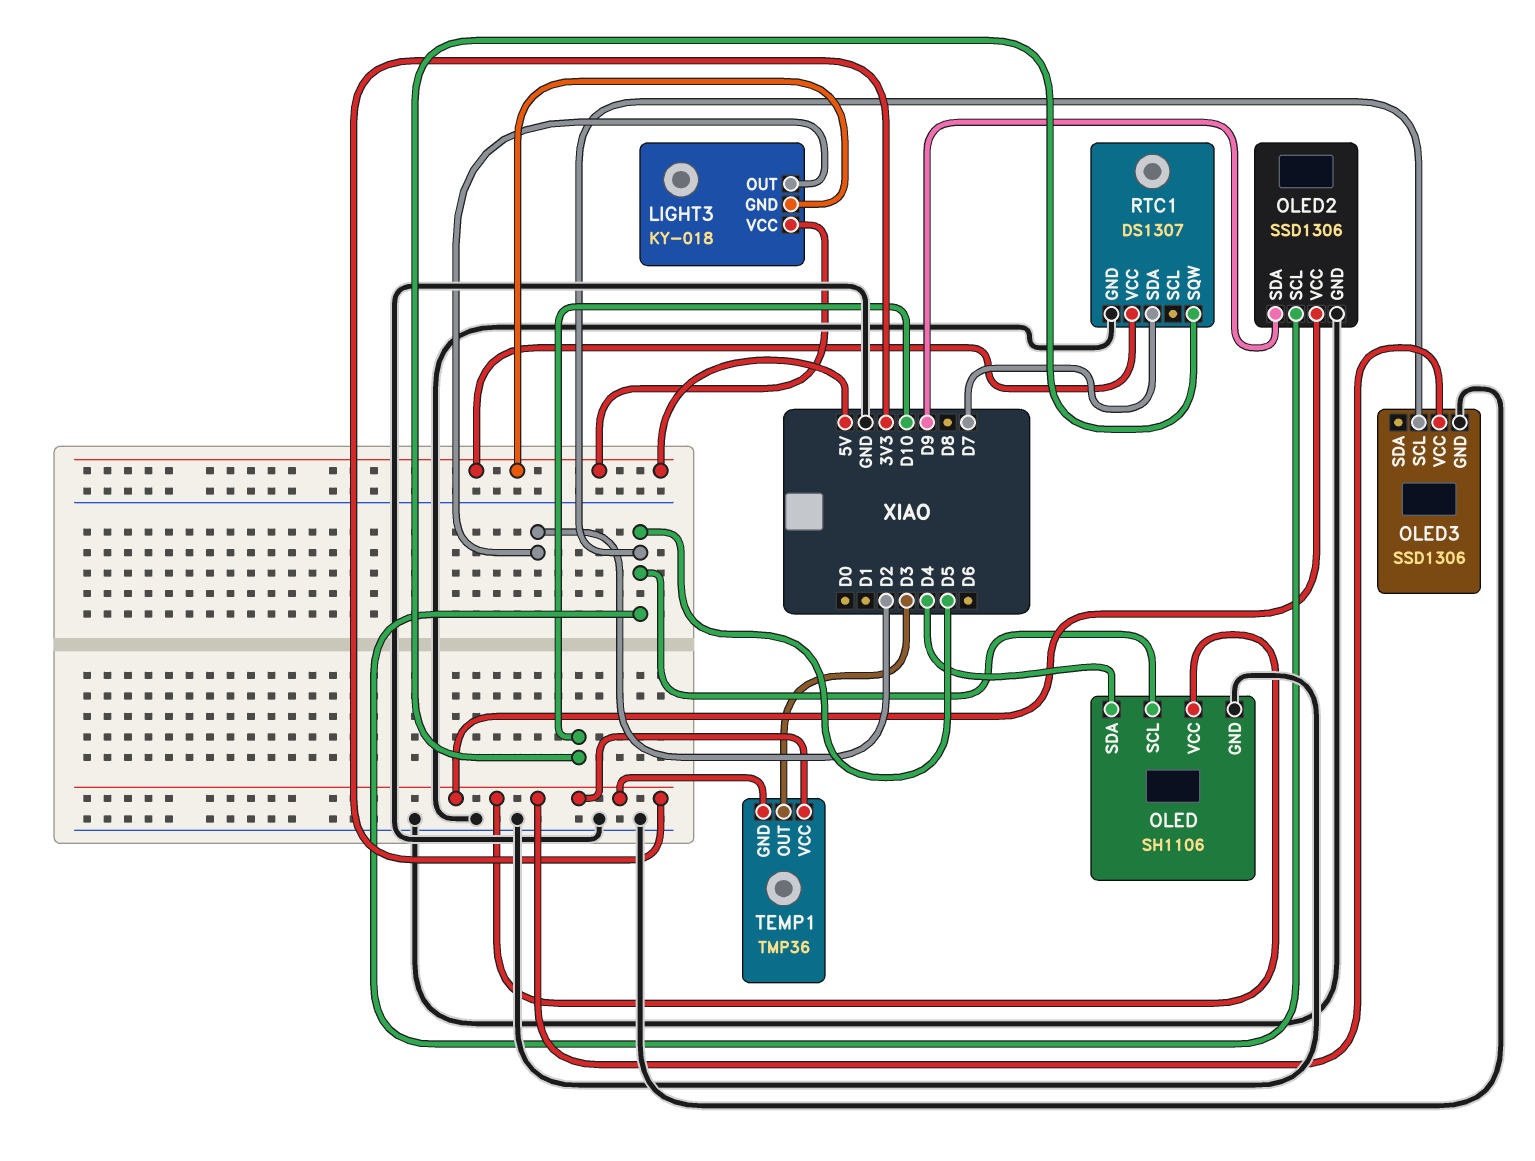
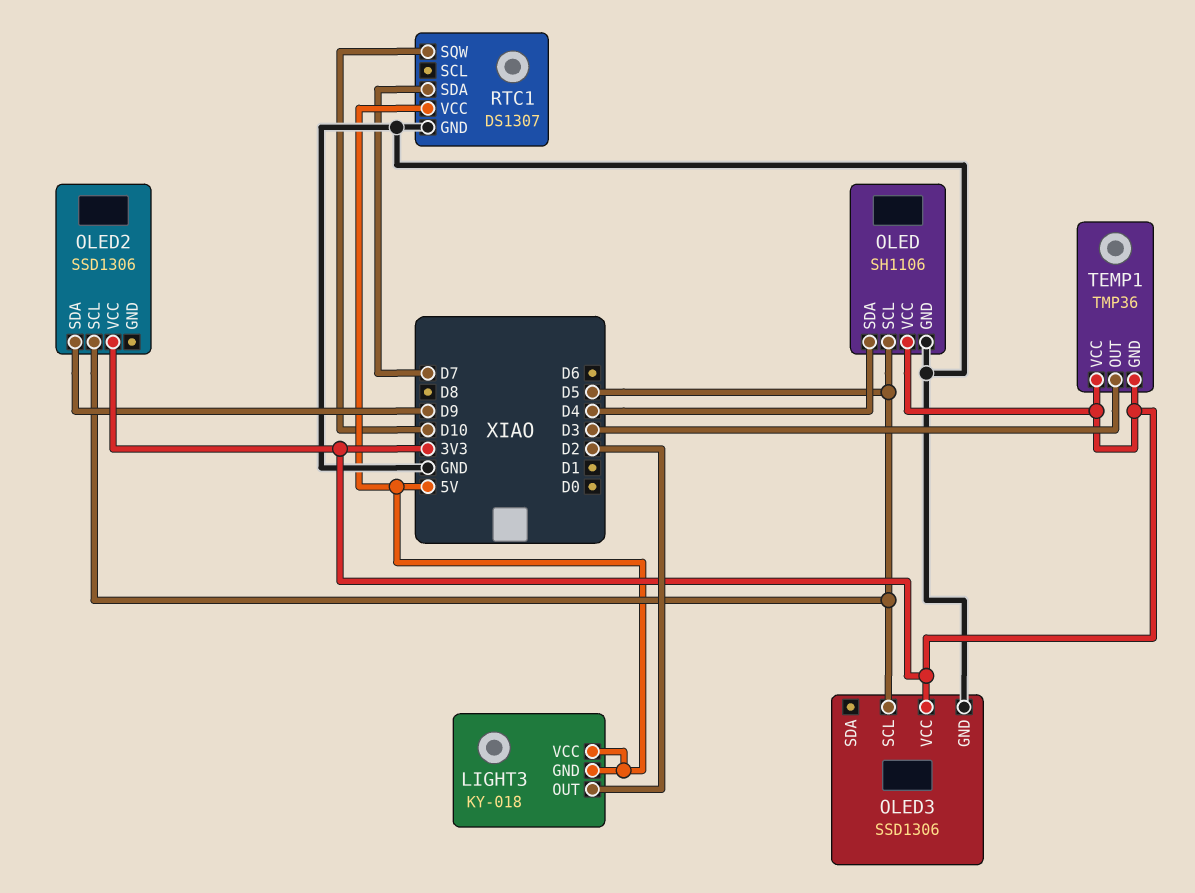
OLED2 pin GND: GND -> none

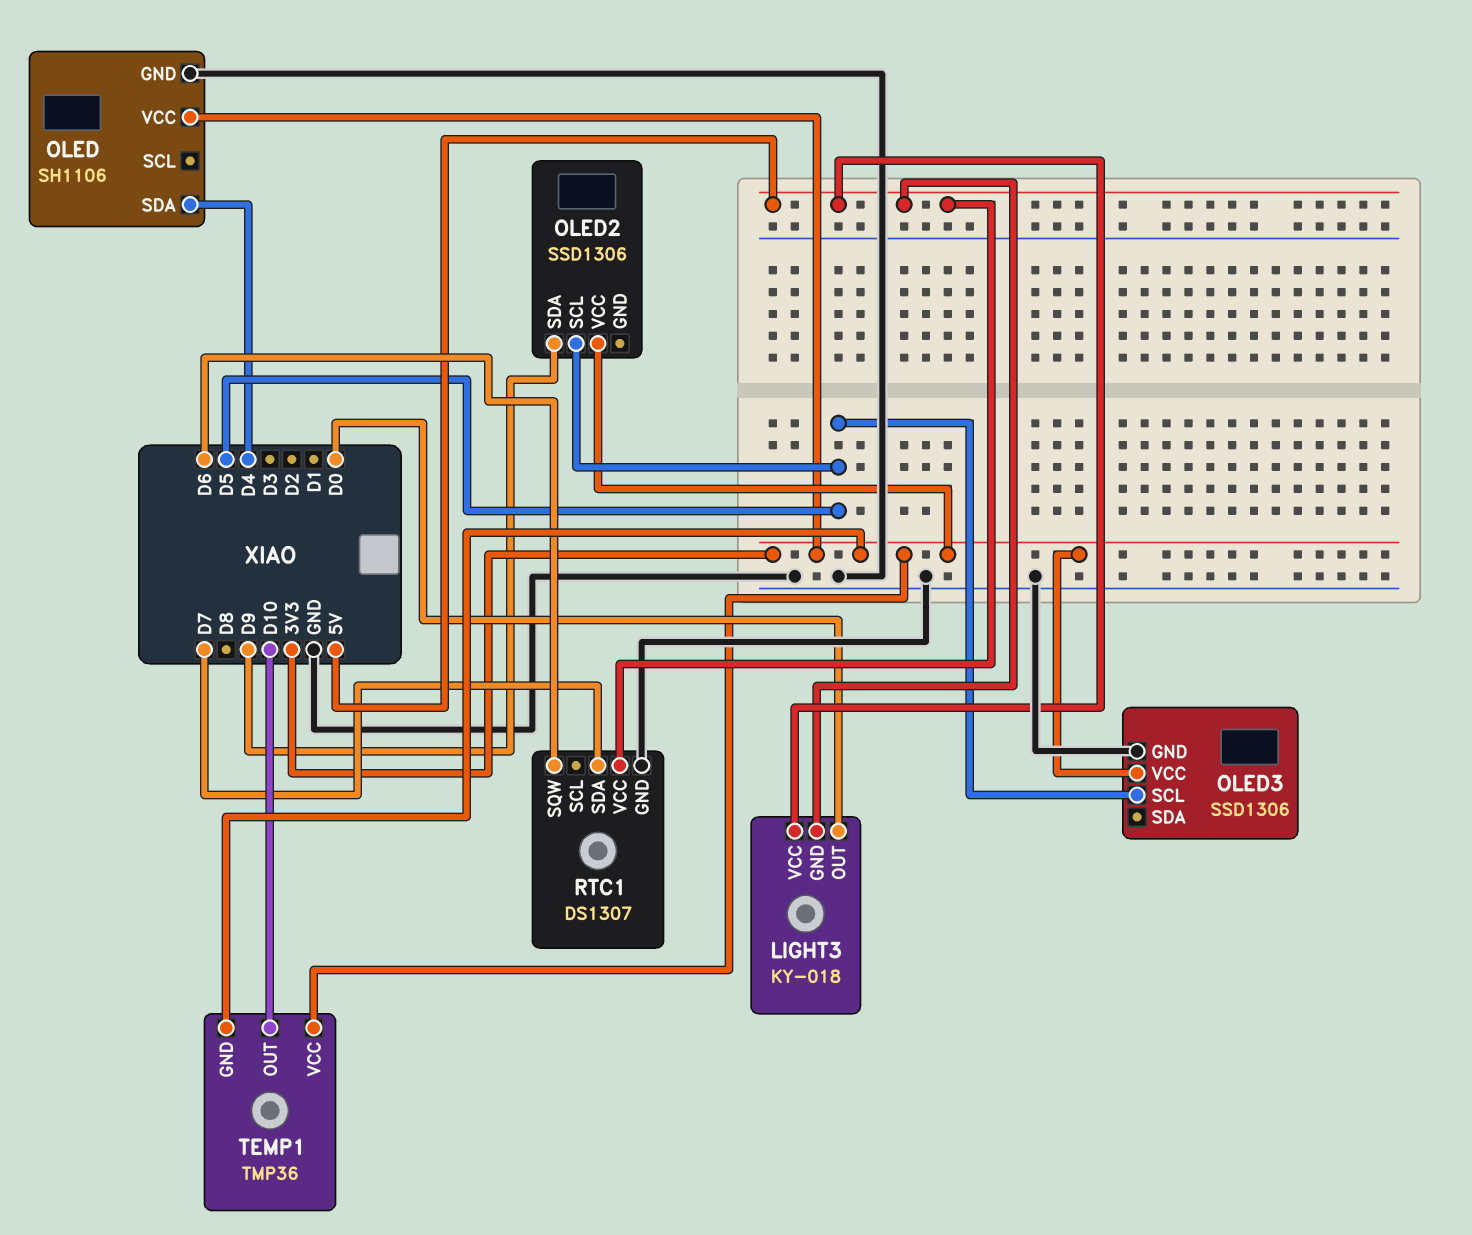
LIGHT3 pin OUT: D2 -> D0
OLED pin SCL: D5 -> none
RTC1 pin SQW: D10 -> D6
TEMP1 pin OUT: D3 -> D10

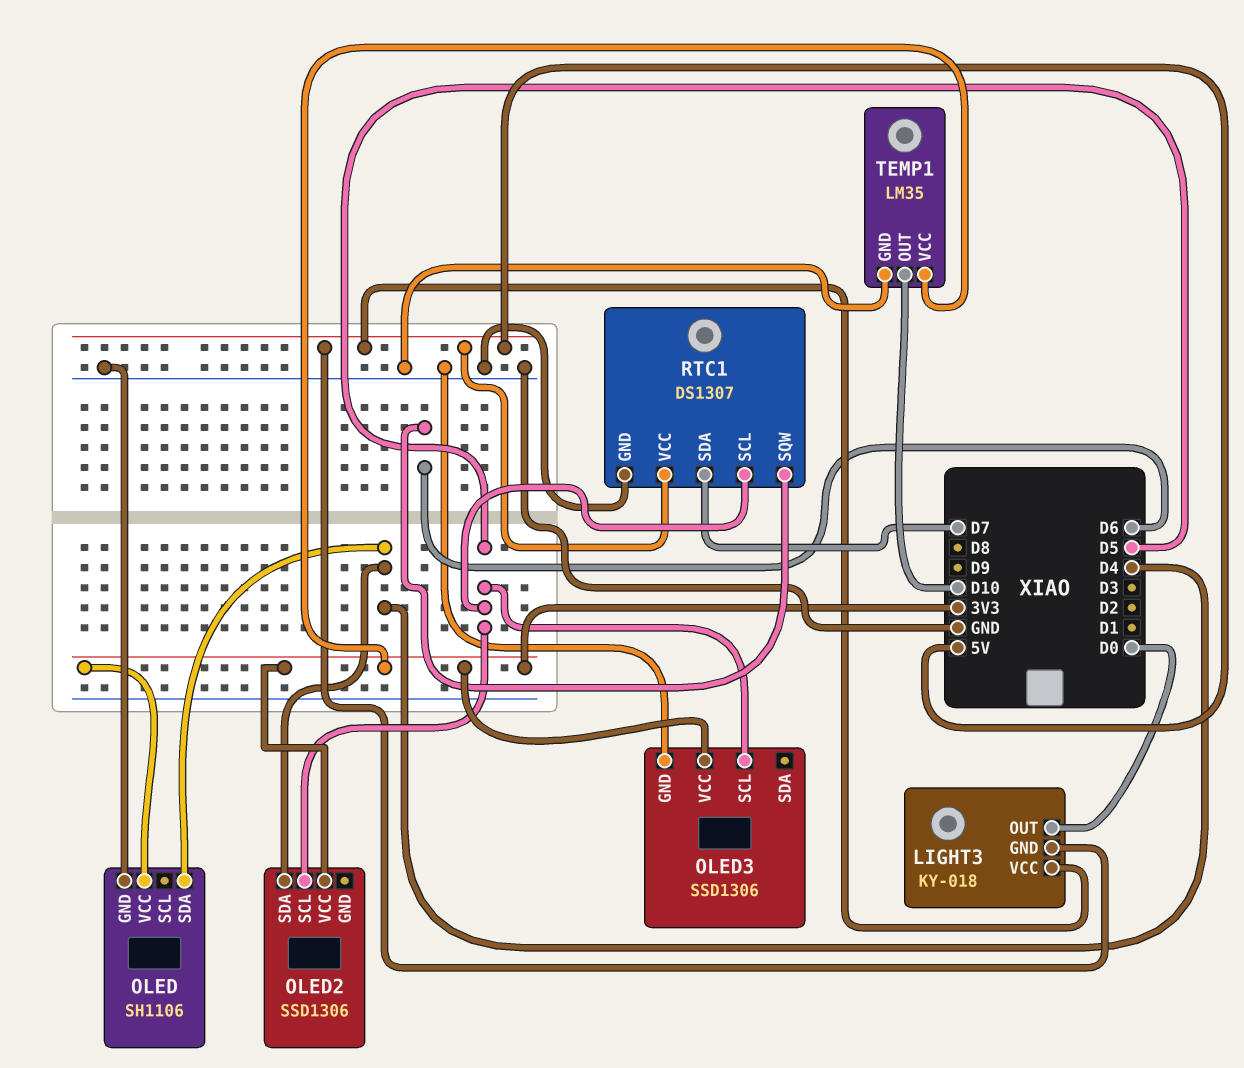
OLED2 pin SDA: D9 -> D4
RTC1 pin SCL: none -> D5
TEMP1: TMP36 -> LM35
TEMP1 pin GND: 3V3 -> GND

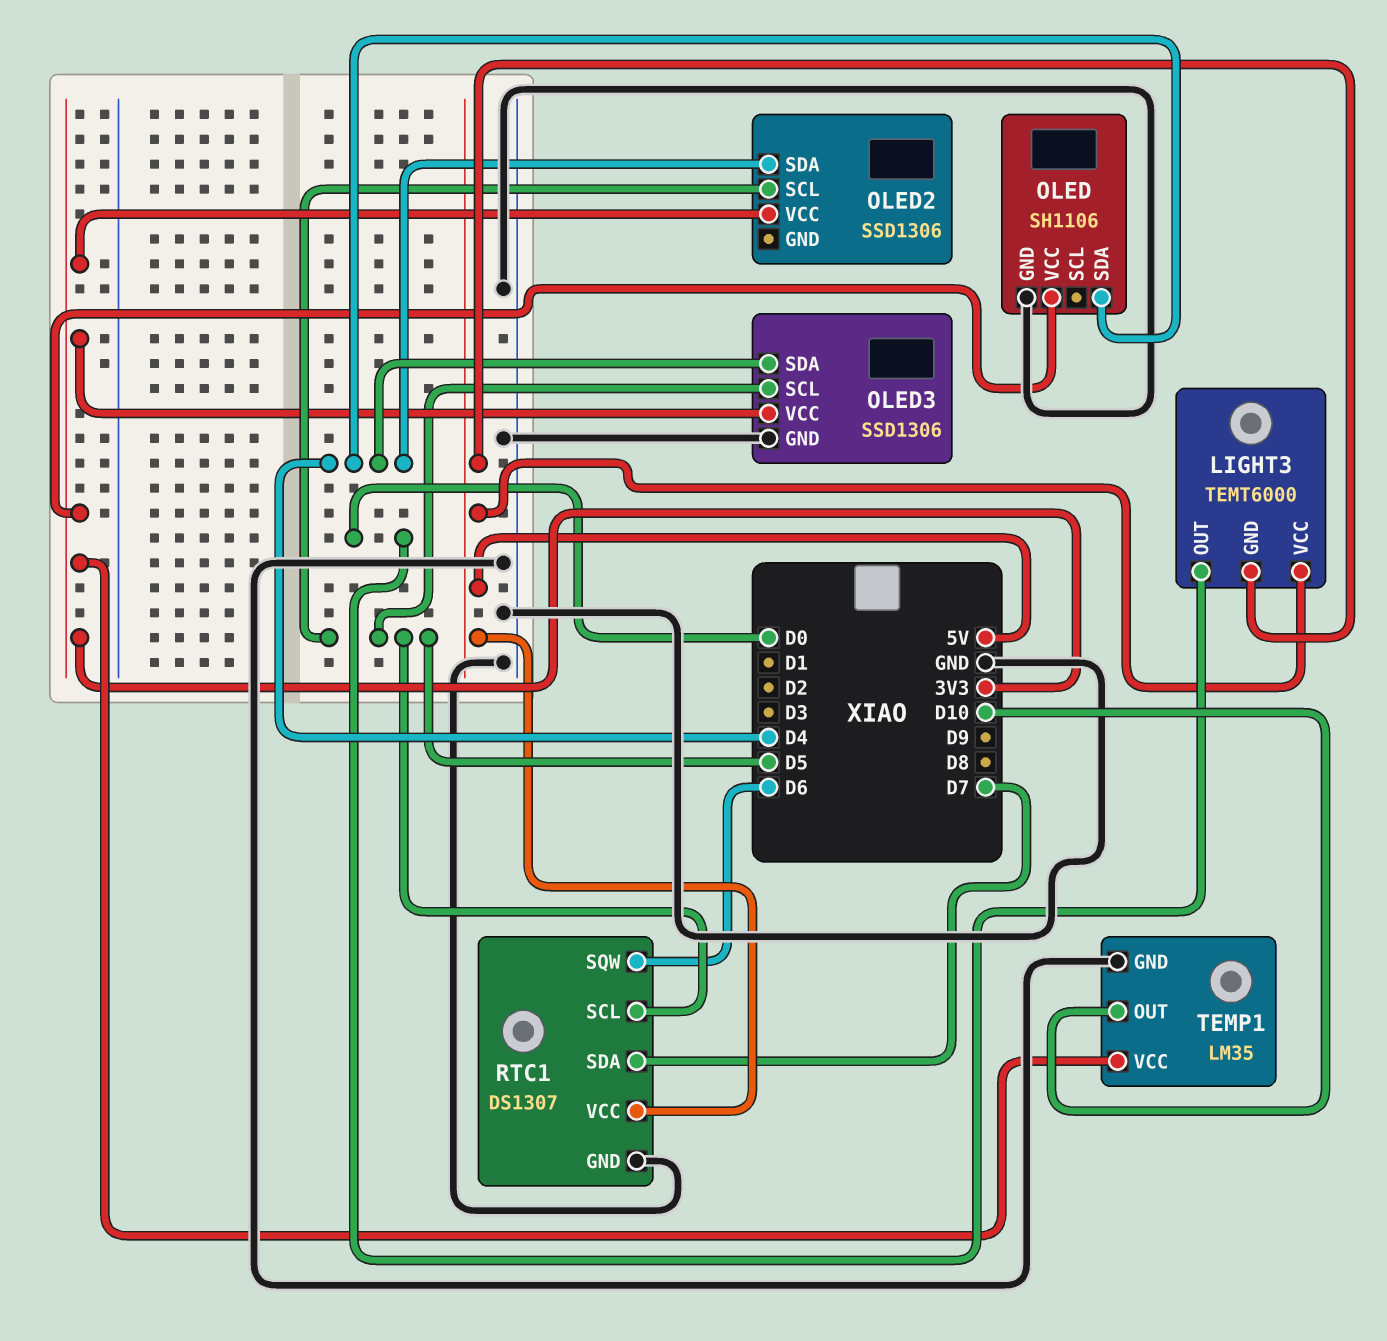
LIGHT3: KY-018 -> TEMT6000
OLED3 pin SDA: none -> D4

